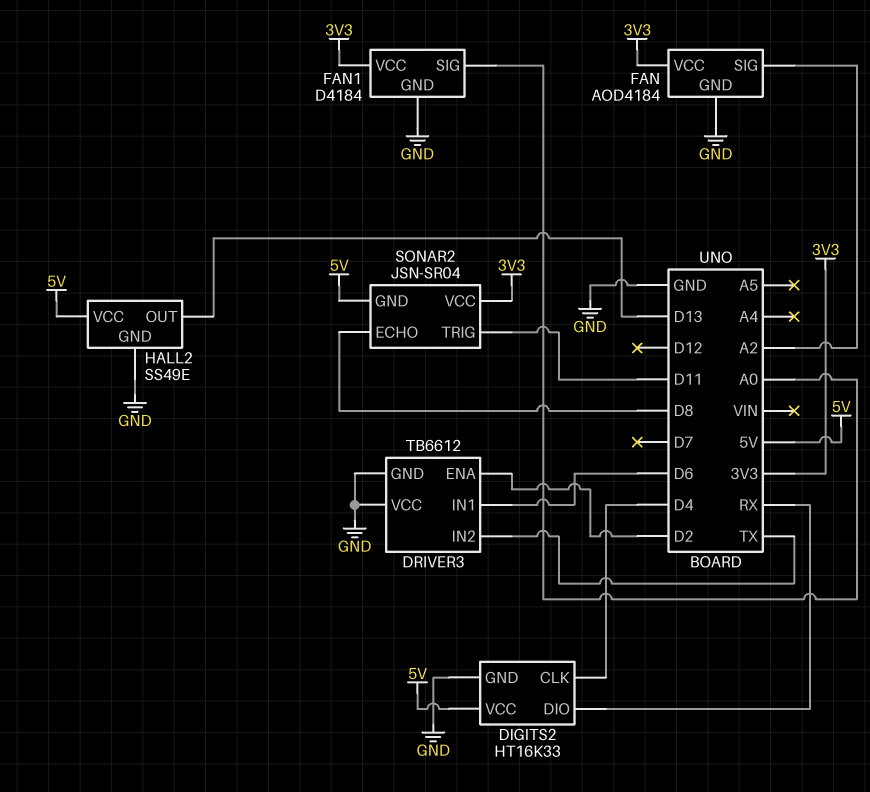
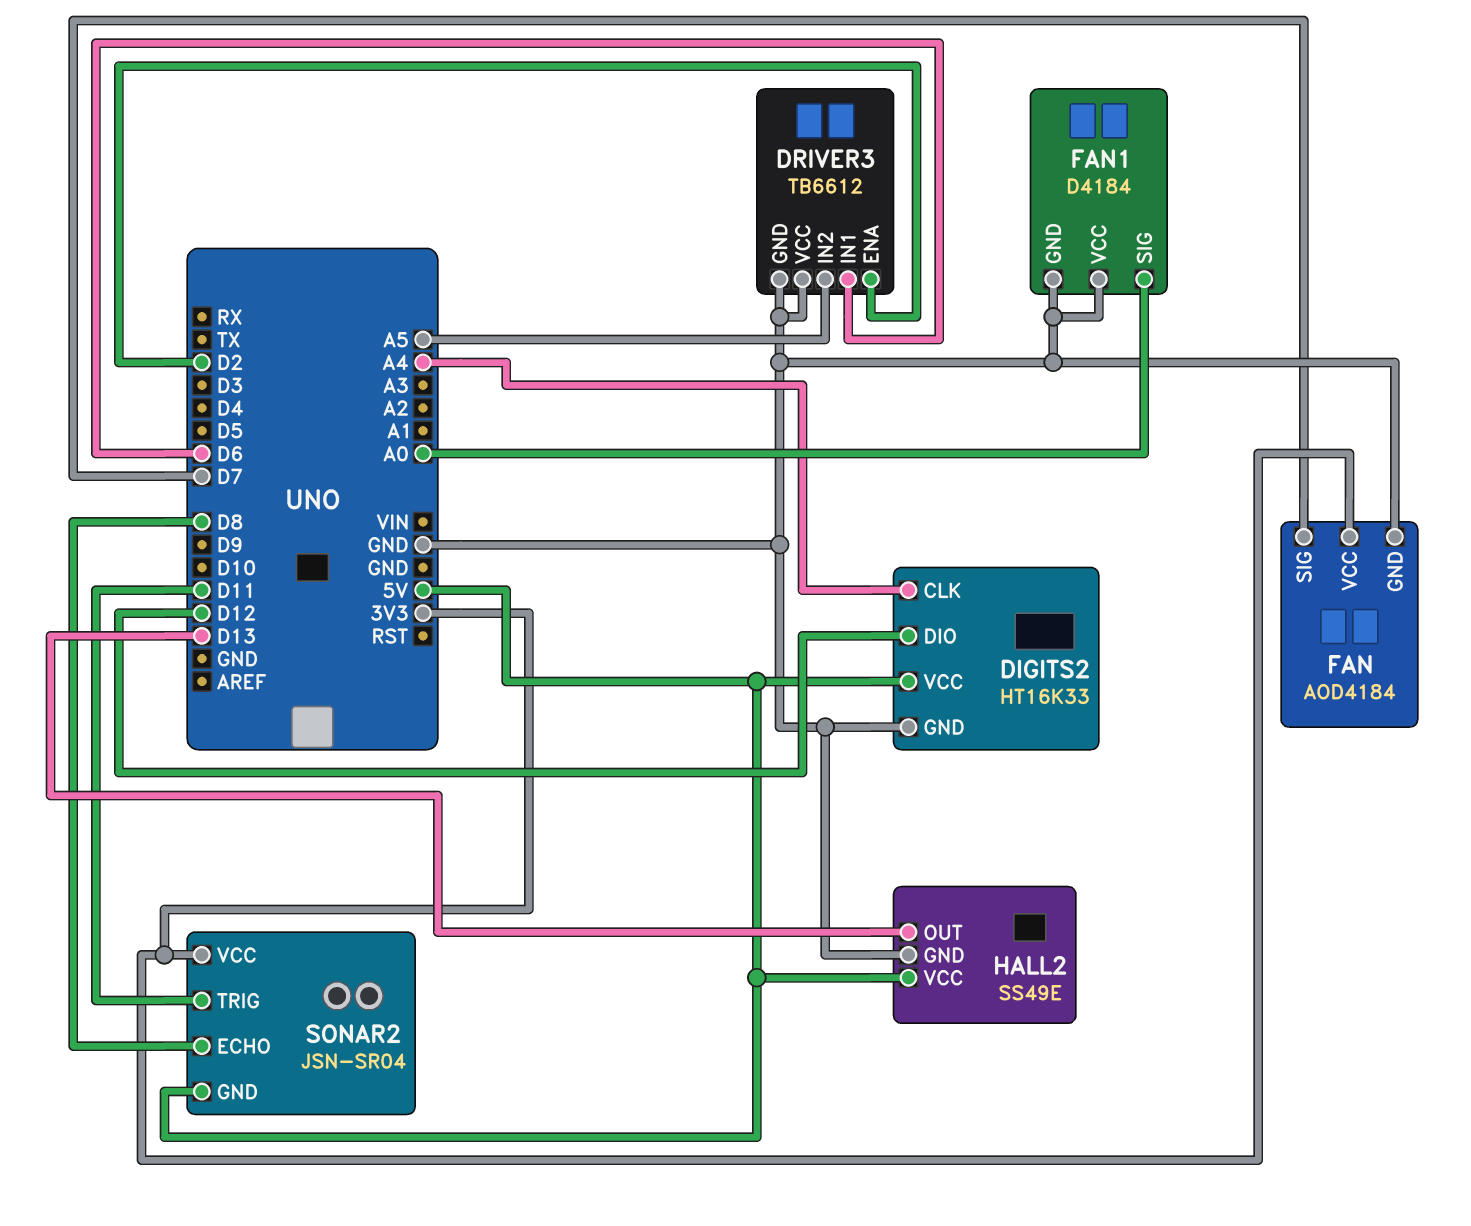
DIGITS2 pin CLK: D4 -> A4
DIGITS2 pin DIO: RX -> D12
DRIVER3 pin IN2: TX -> A5
FAN pin SIG: A2 -> D7
FAN1 pin VCC: 3V3 -> GND

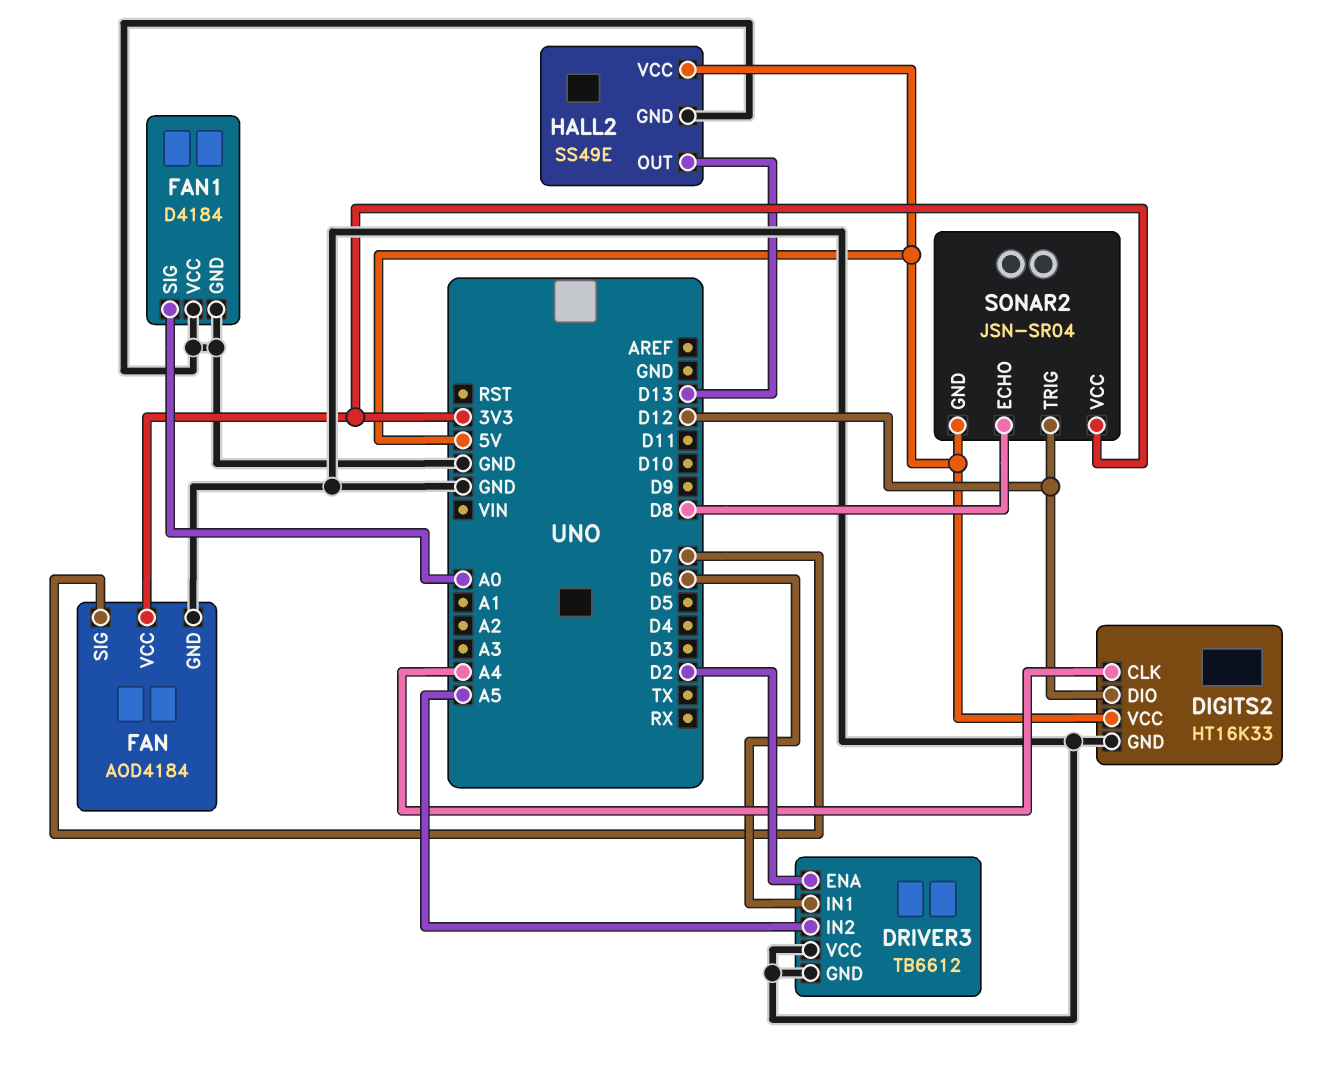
SONAR2 pin TRIG: D11 -> D12

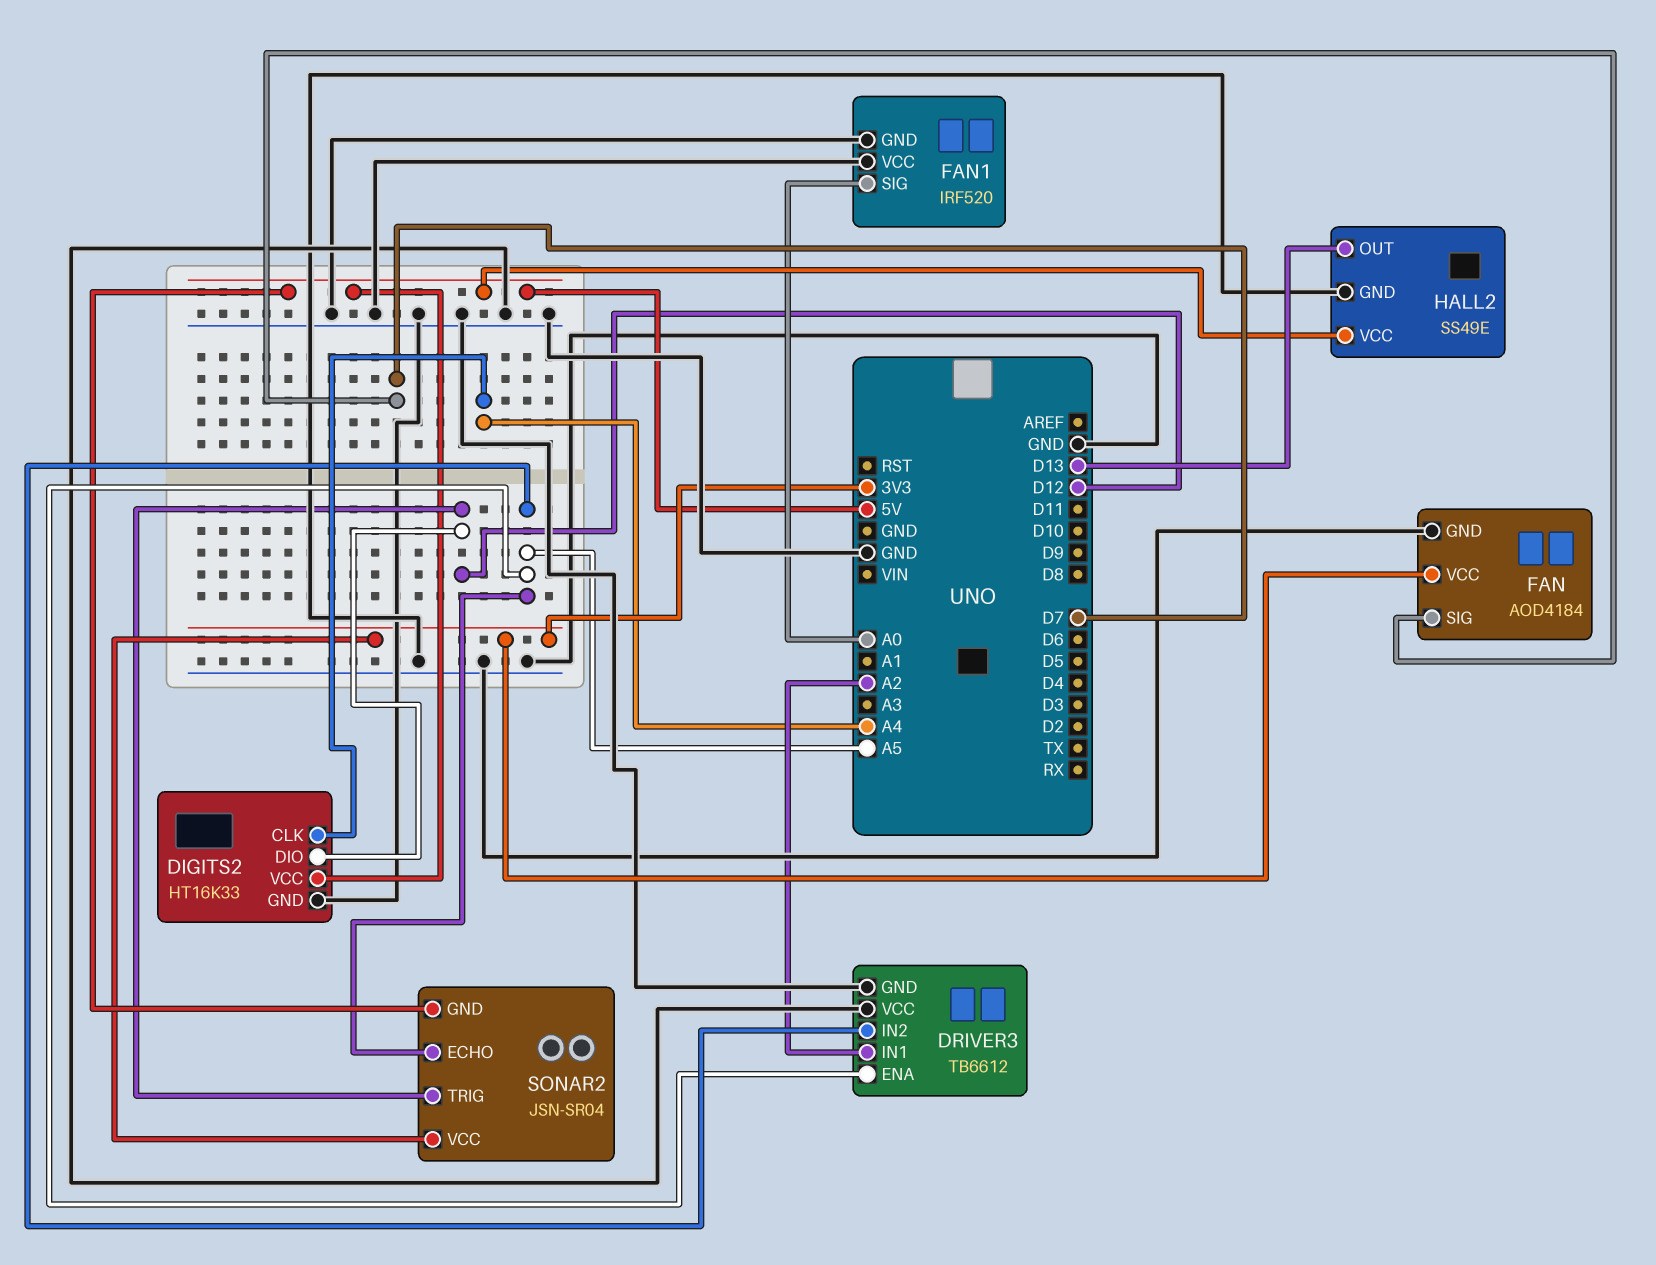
DRIVER3 pin ENA: D2 -> A5
DRIVER3 pin IN1: D6 -> A2
FAN1: D4184 -> IRF520
SONAR2 pin ECHO: D8 -> A5

